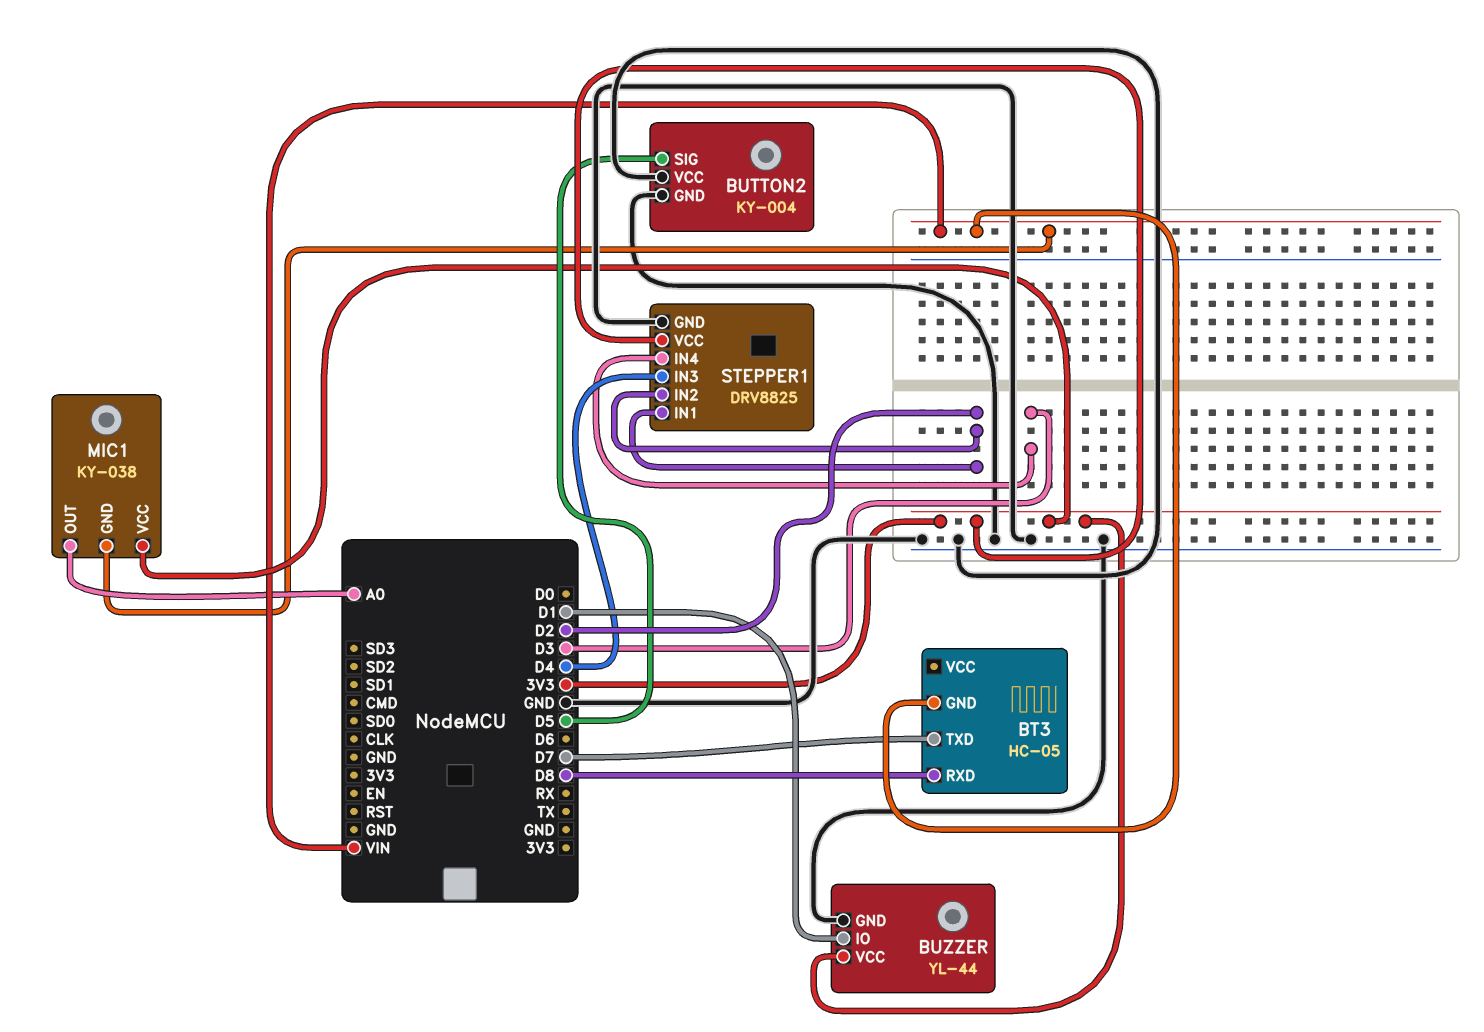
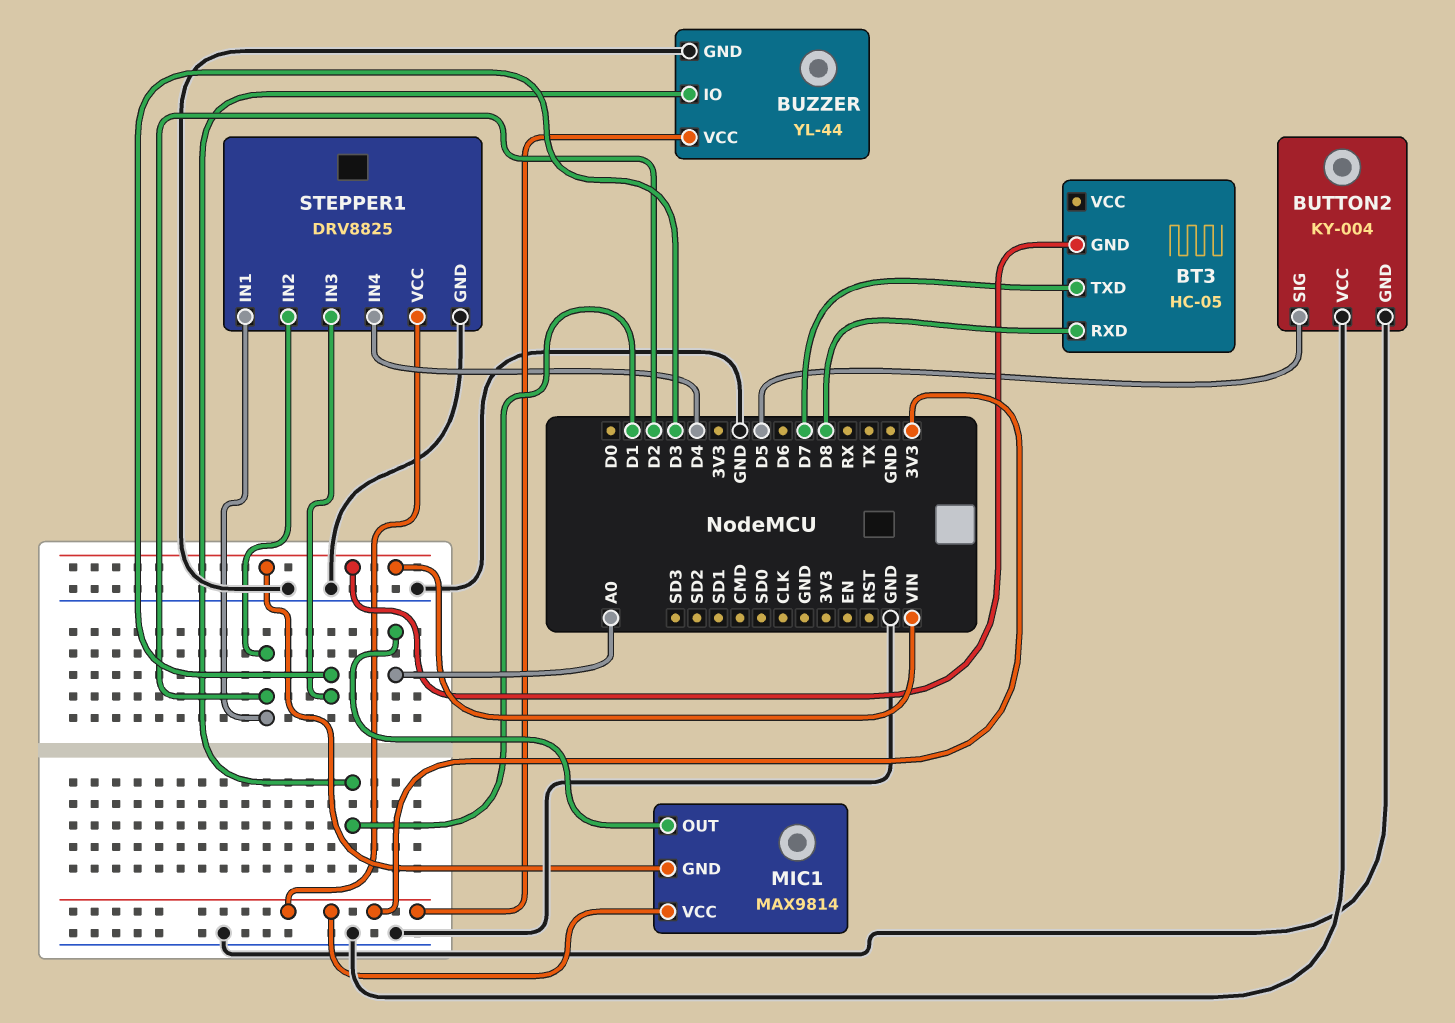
MIC1: KY-038 -> MAX9814
STEPPER1 pin IN3: D4 -> D3
STEPPER1 pin IN4: D3 -> D4

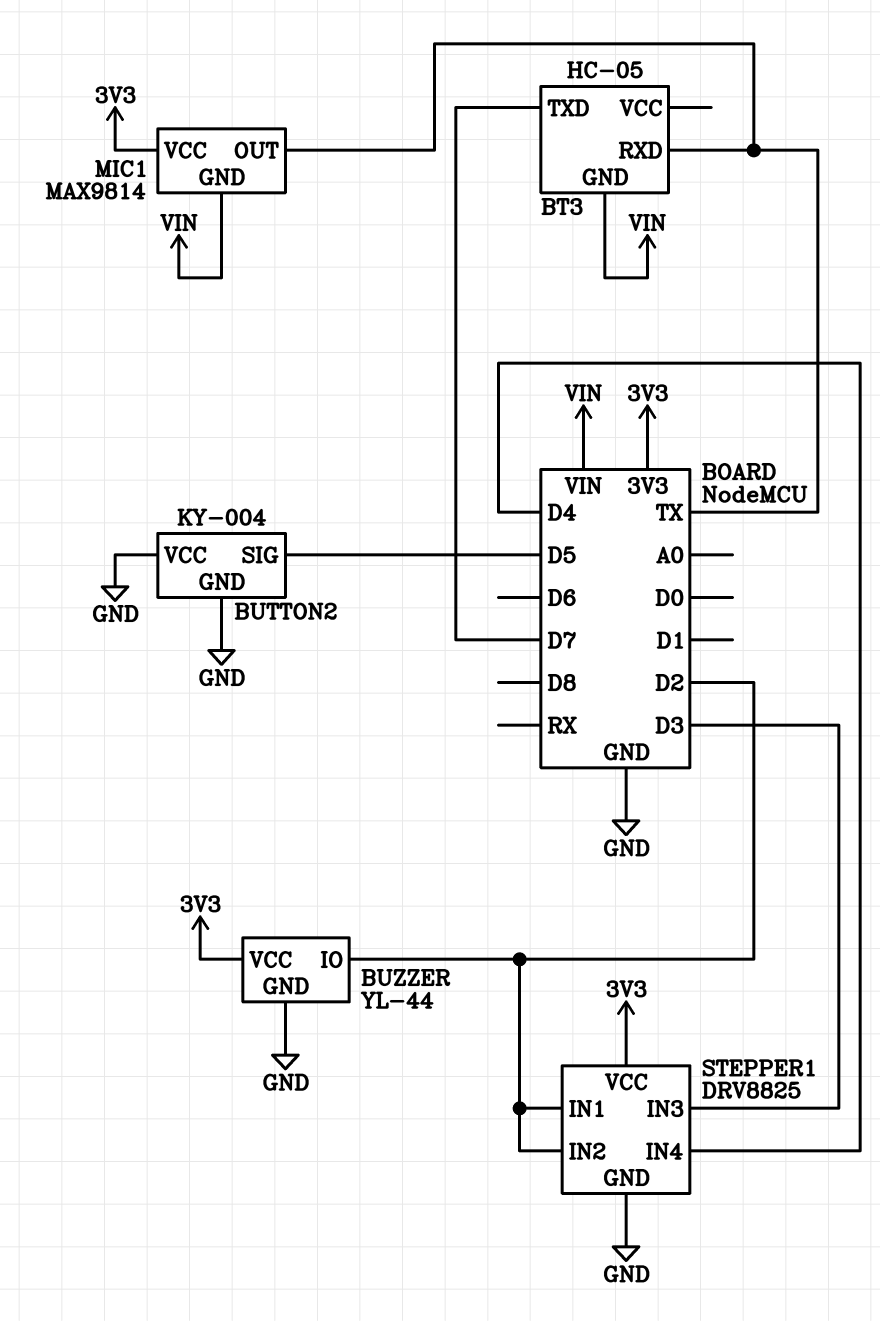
BT3 pin RXD: D8 -> TX
BUZZER pin IO: D1 -> D2
MIC1 pin OUT: A0 -> TX

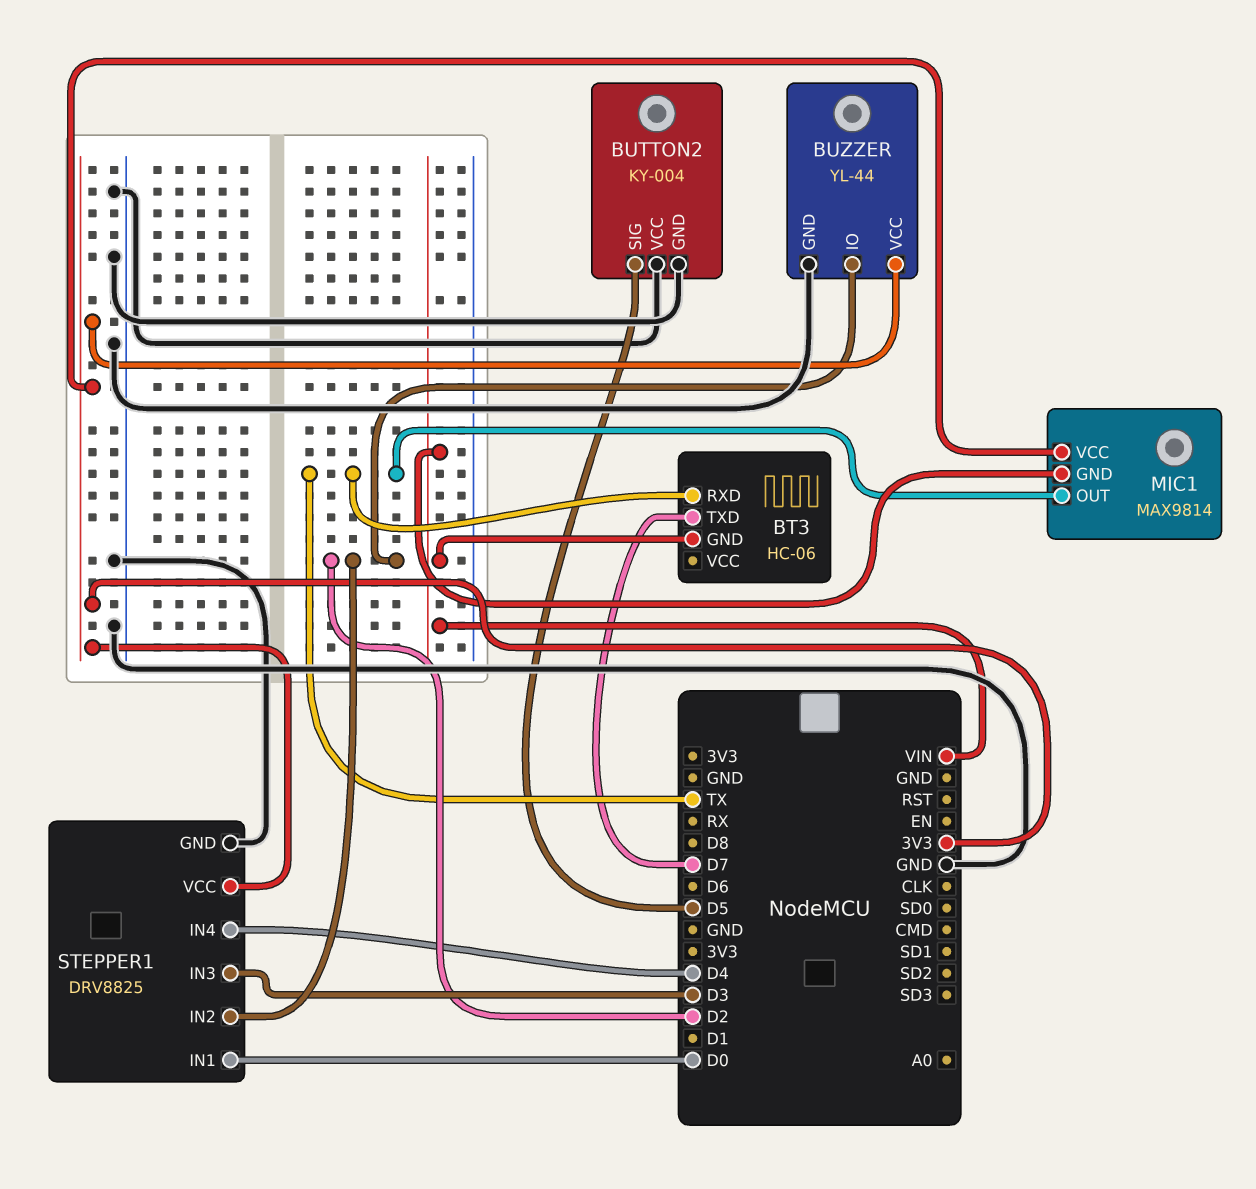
BT3: HC-05 -> HC-06
STEPPER1 pin IN1: D2 -> D0

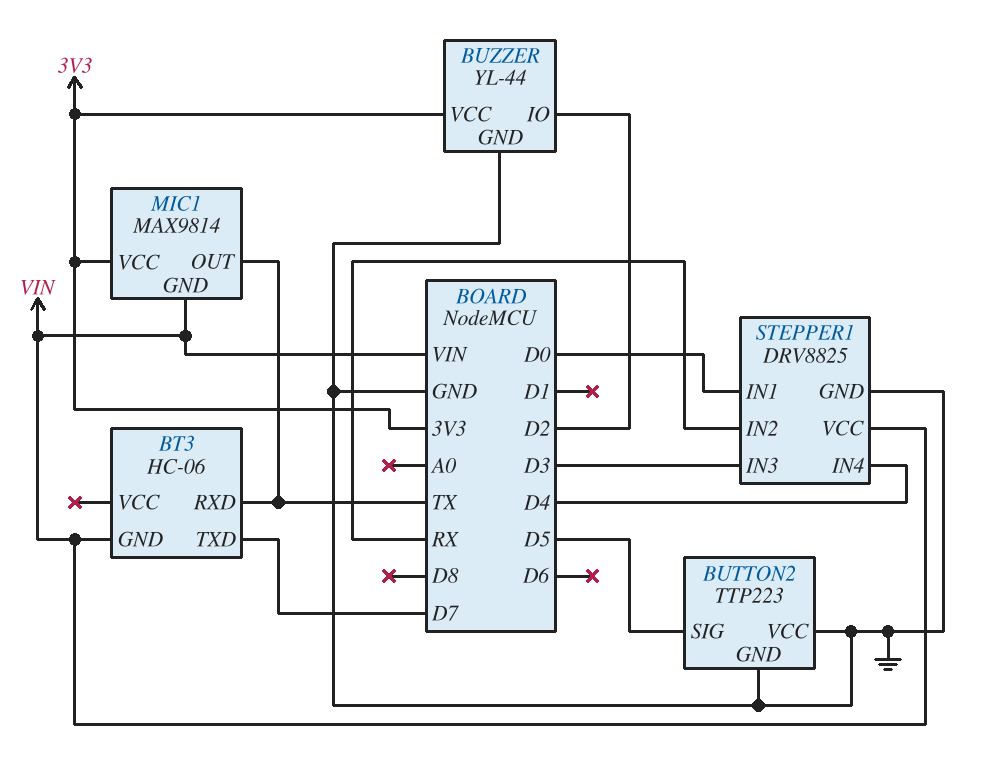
BUTTON2: KY-004 -> TTP223
STEPPER1 pin IN2: D2 -> RX
STEPPER1 pin VCC: 3V3 -> VIN

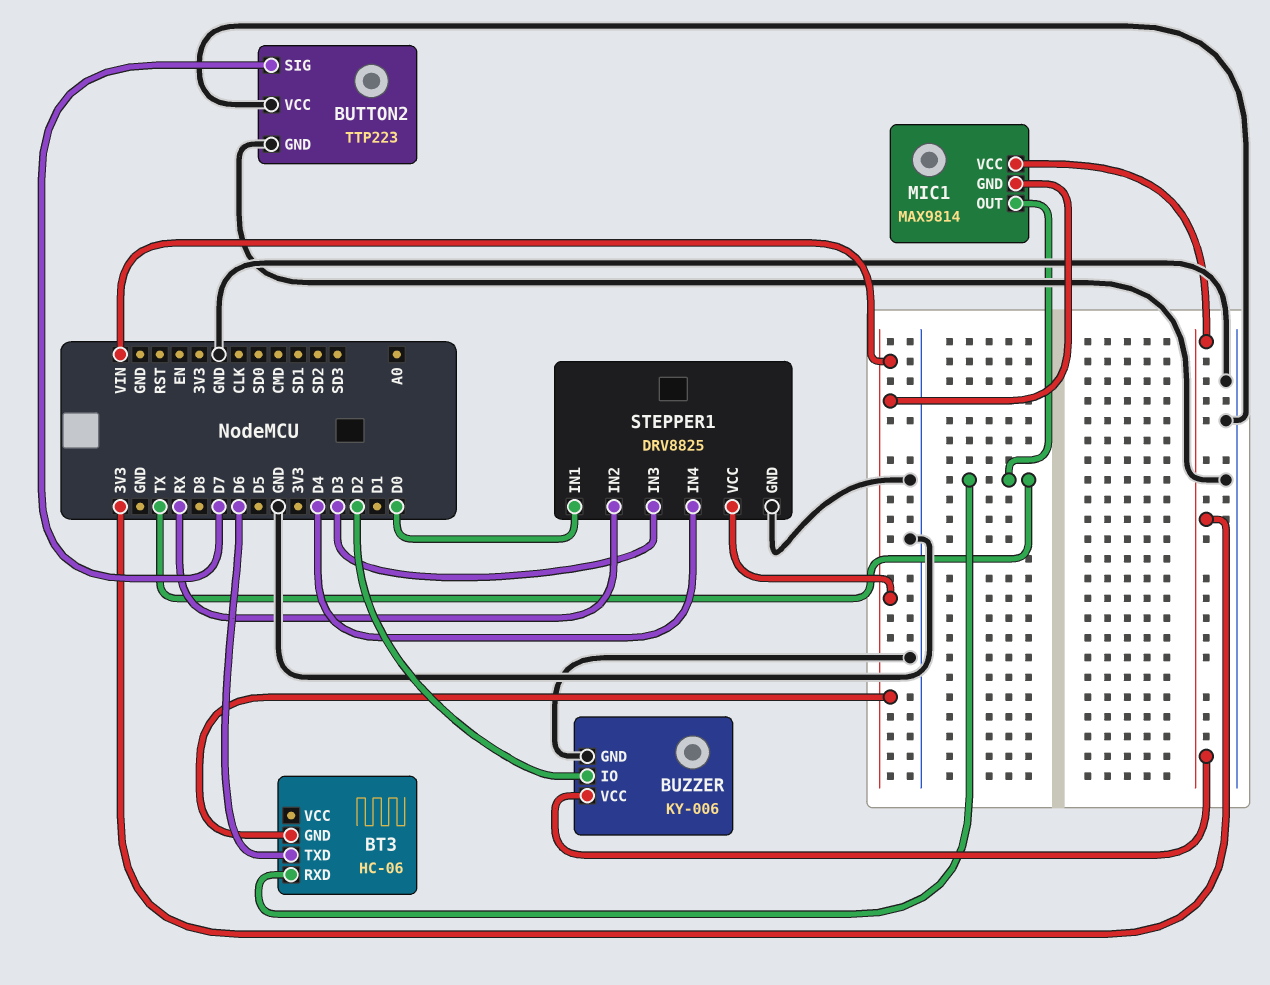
BT3 pin TXD: D7 -> D6
BUTTON2 pin SIG: D5 -> D7
BUZZER: YL-44 -> KY-006

